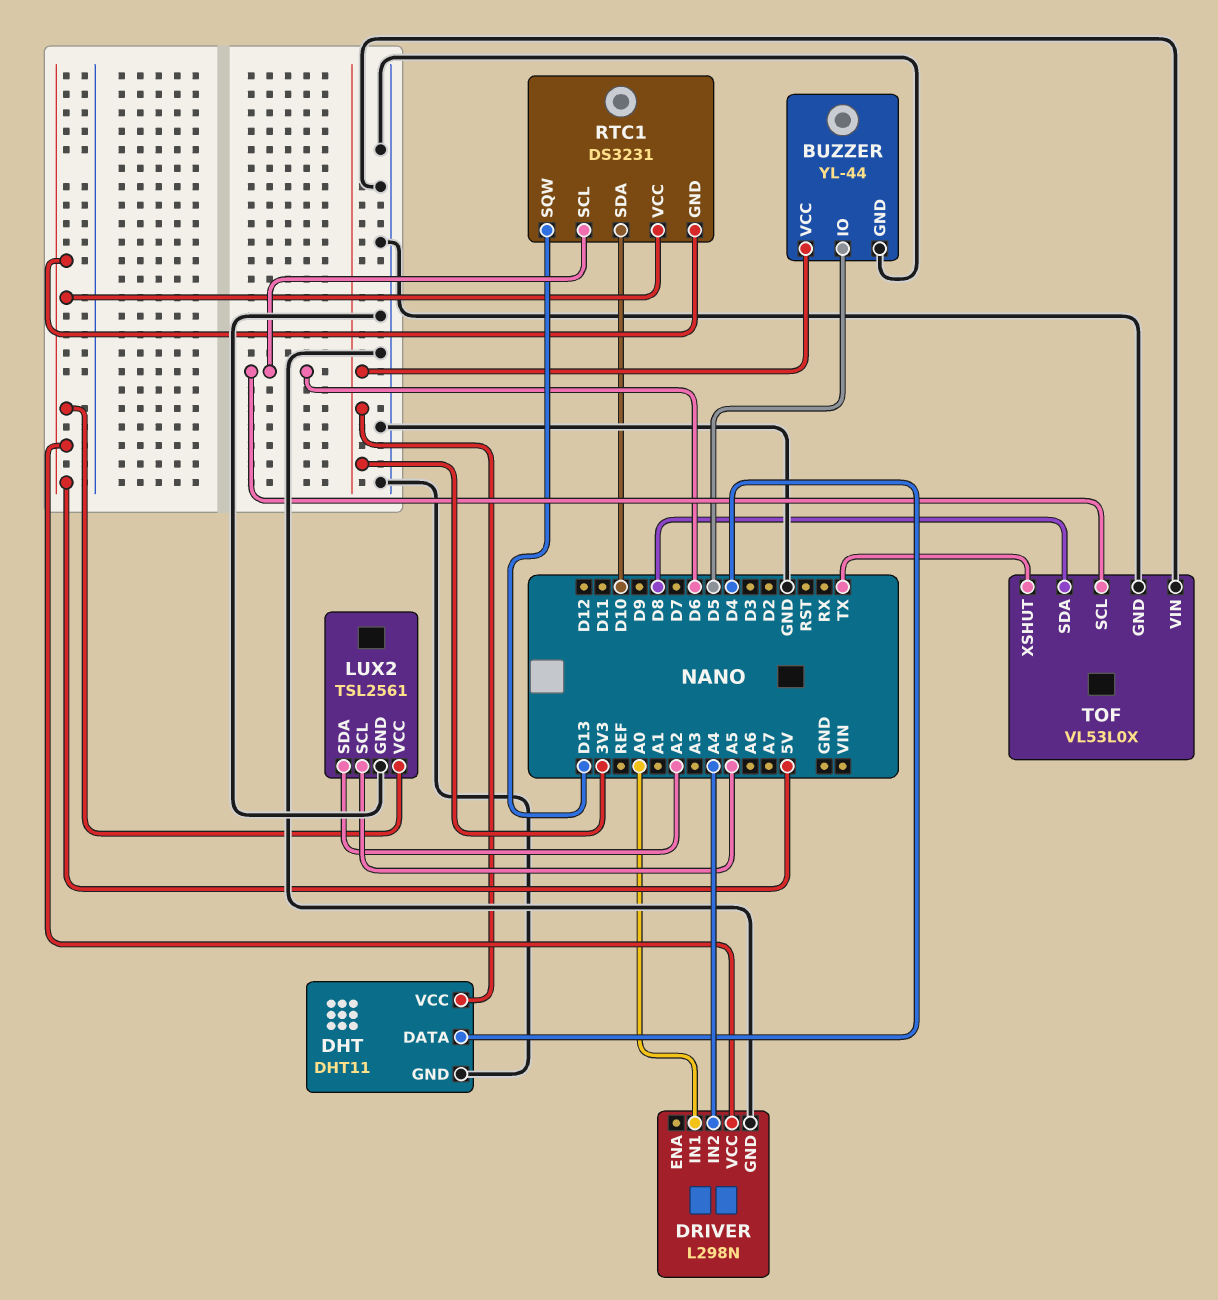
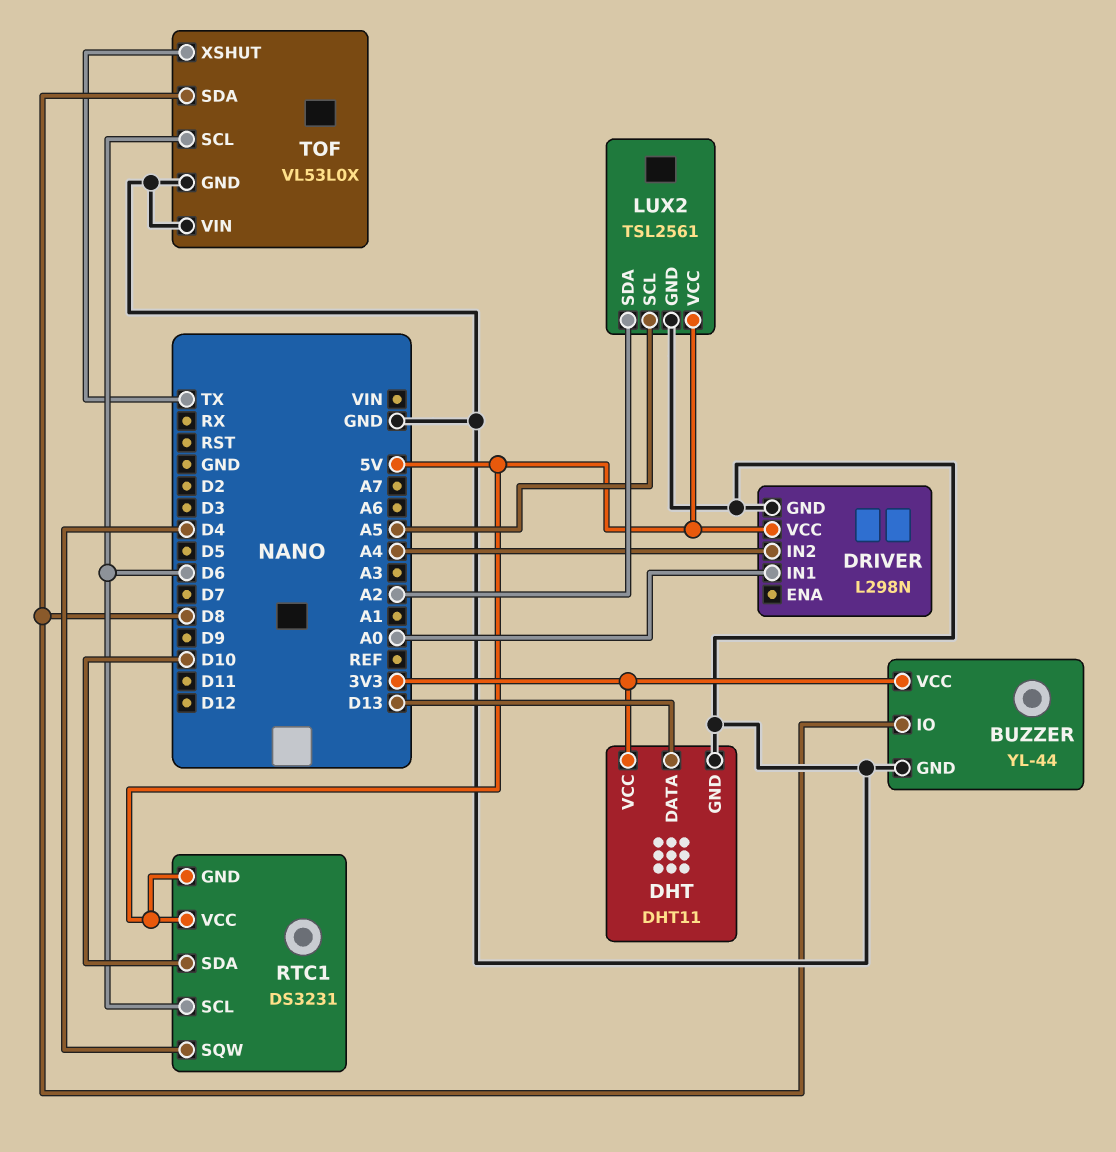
BUZZER pin IO: D5 -> D8
DHT pin DATA: D4 -> D13
RTC1 pin SQW: D13 -> D4

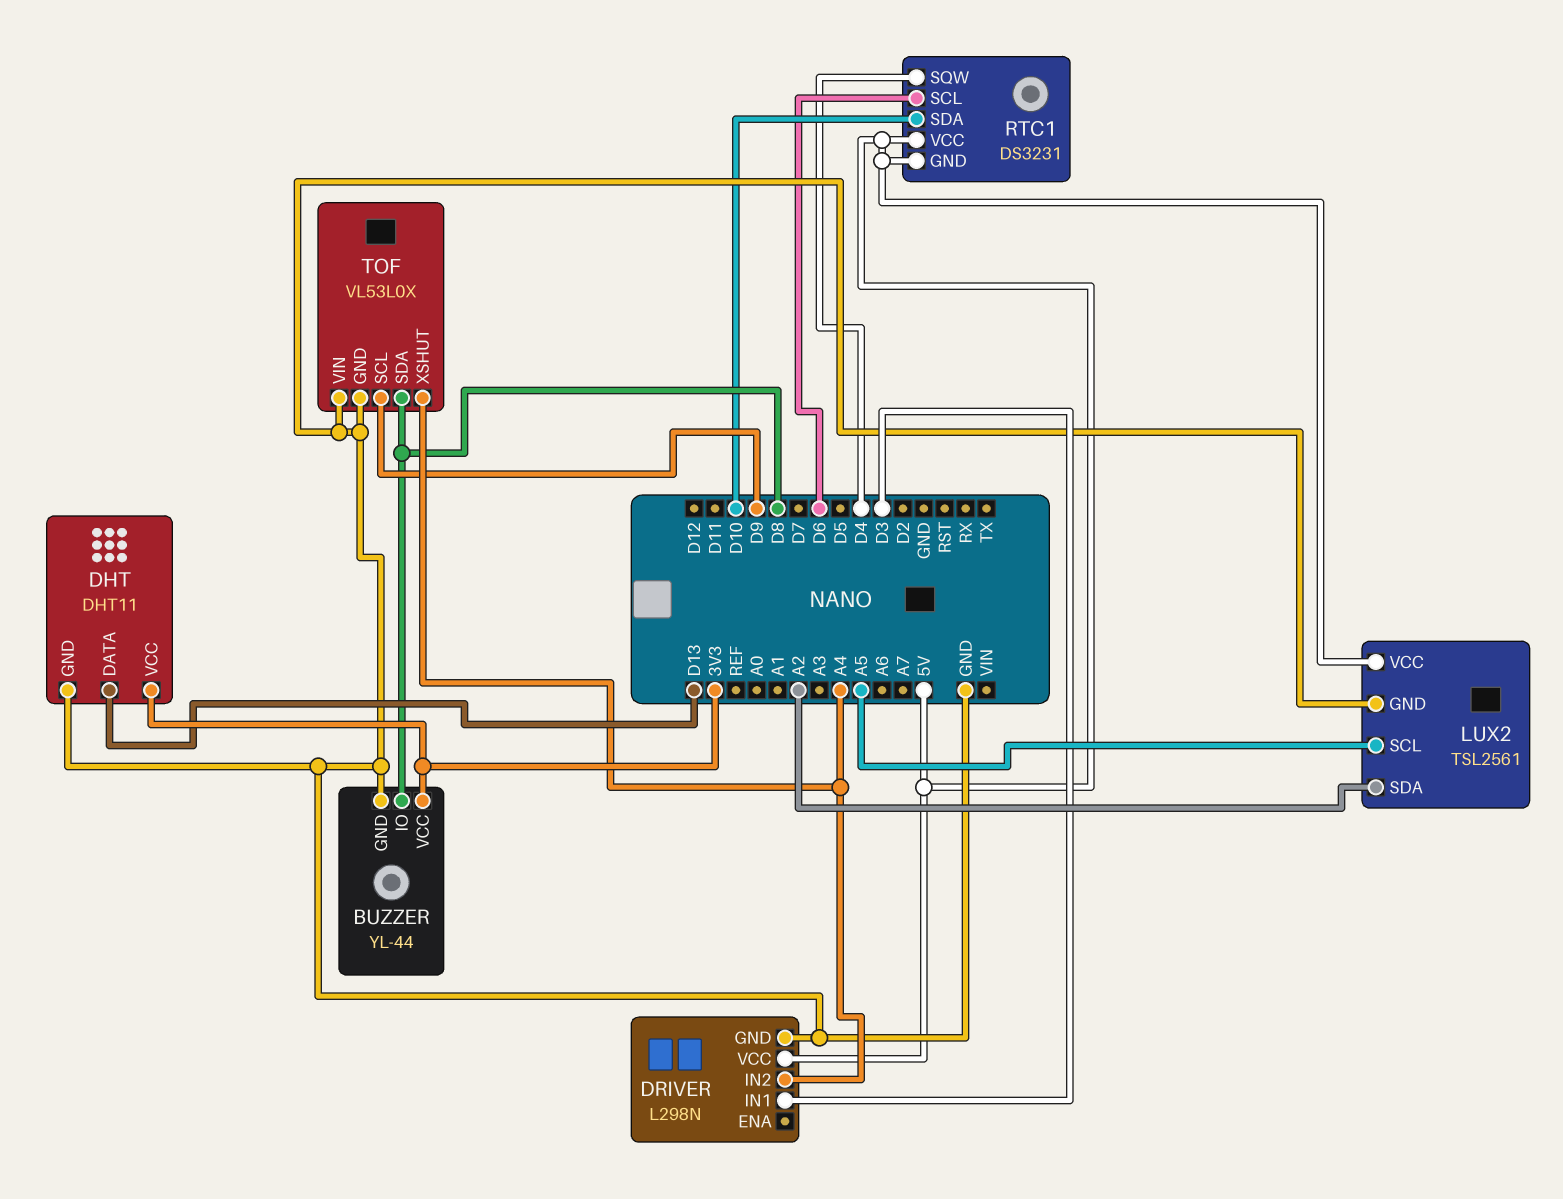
DRIVER pin IN1: A0 -> D3
TOF pin SCL: D6 -> D9
TOF pin XSHUT: TX -> A4

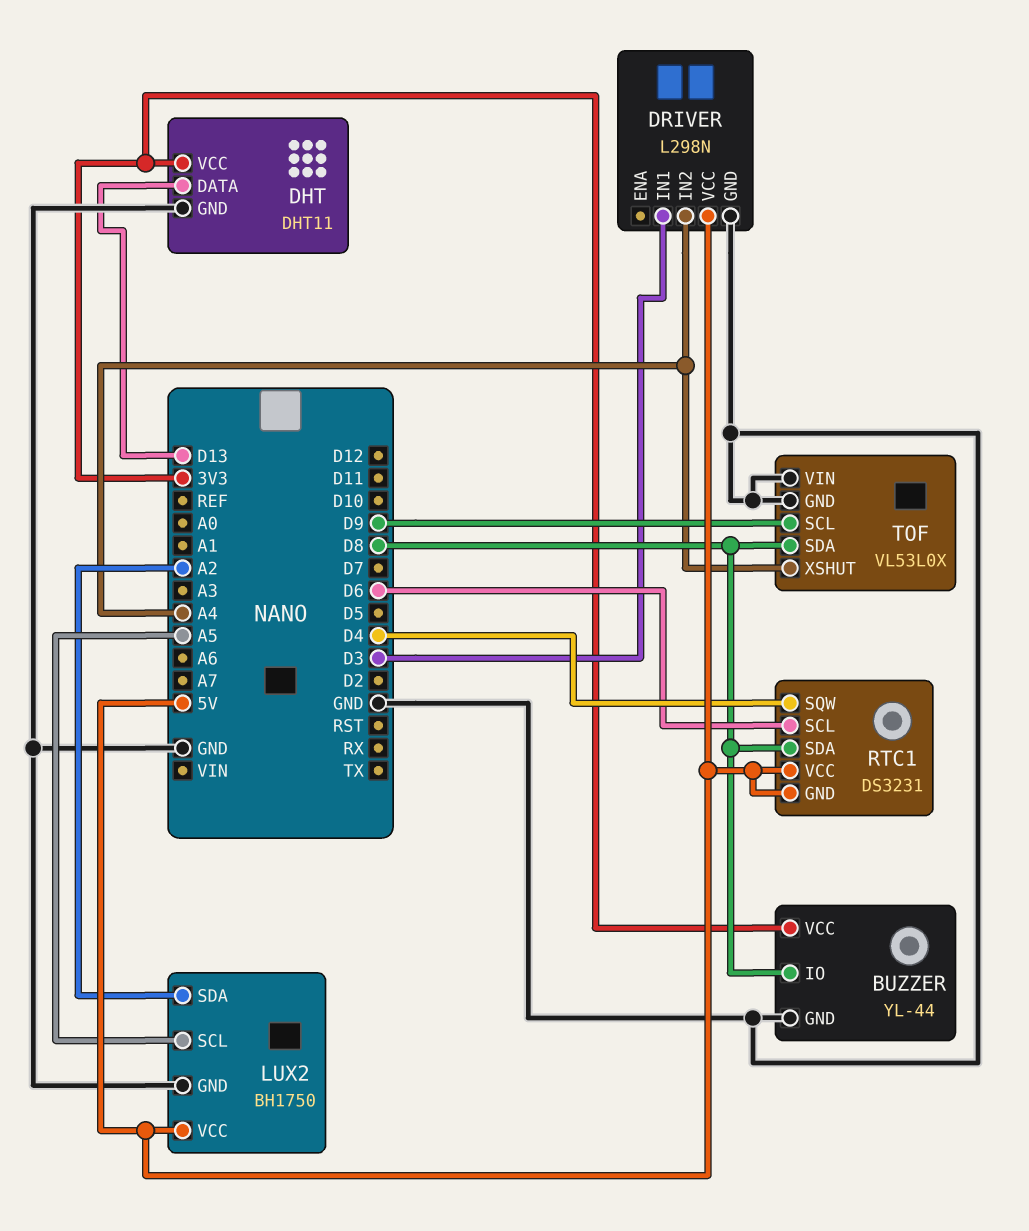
LUX2: TSL2561 -> BH1750
RTC1 pin SDA: D10 -> D8

